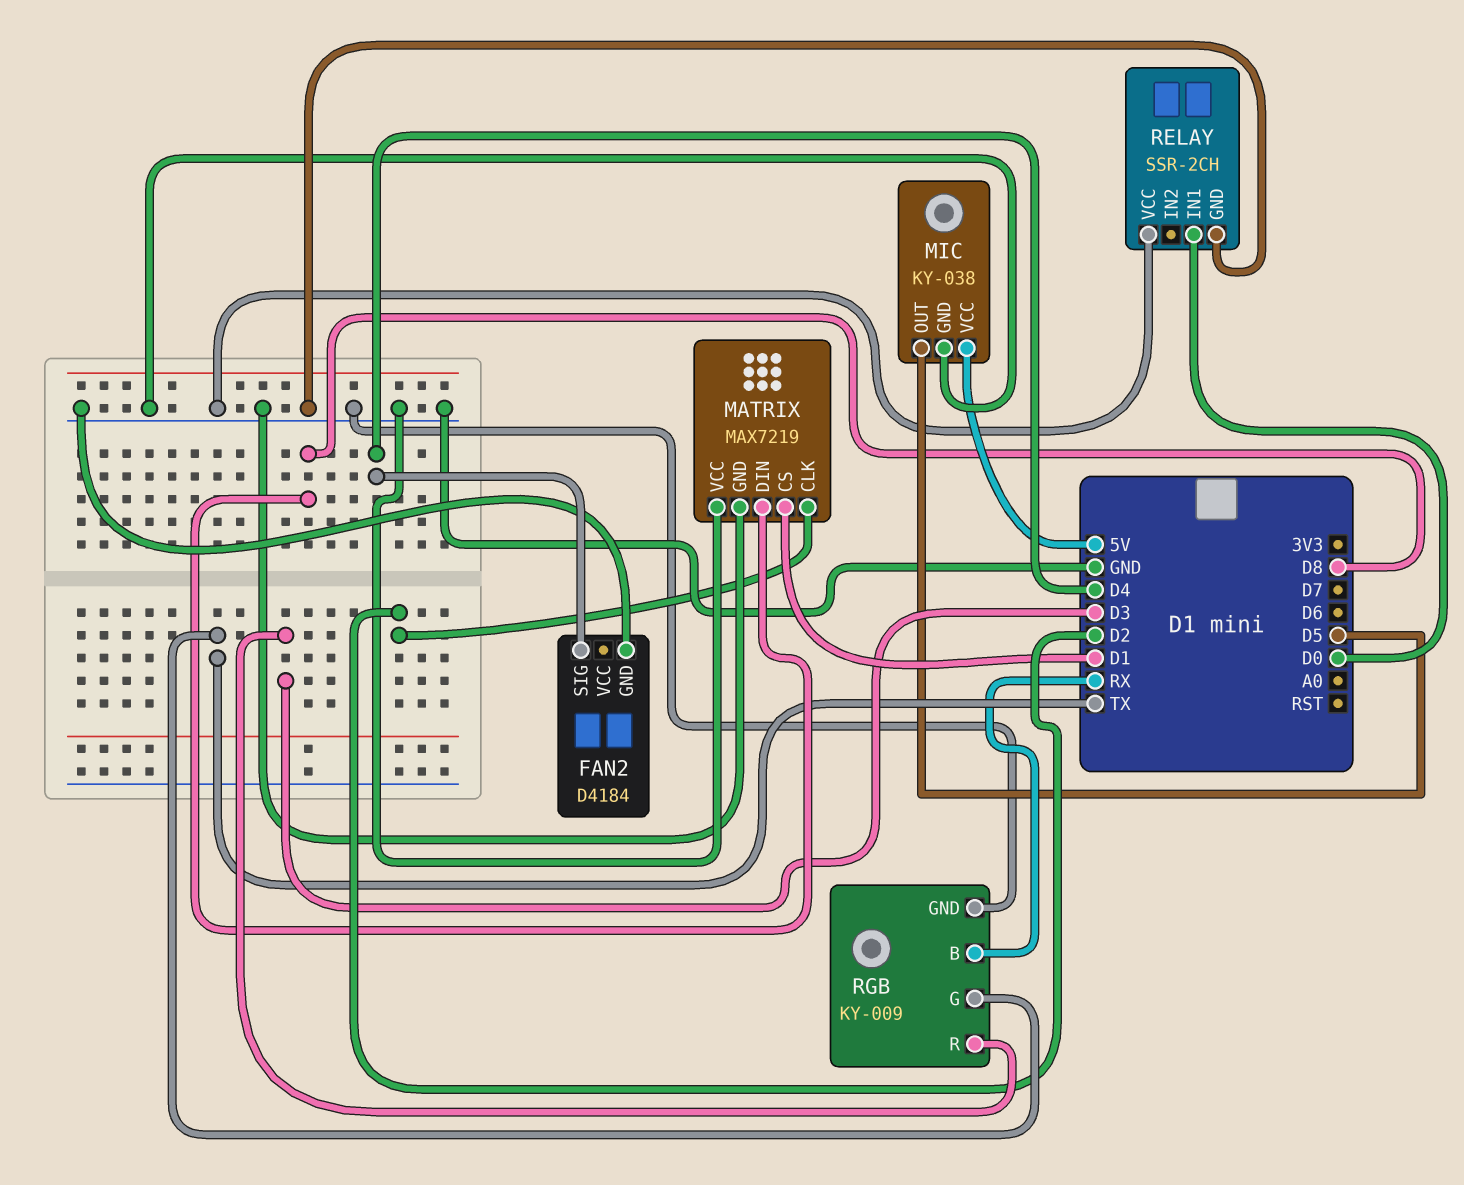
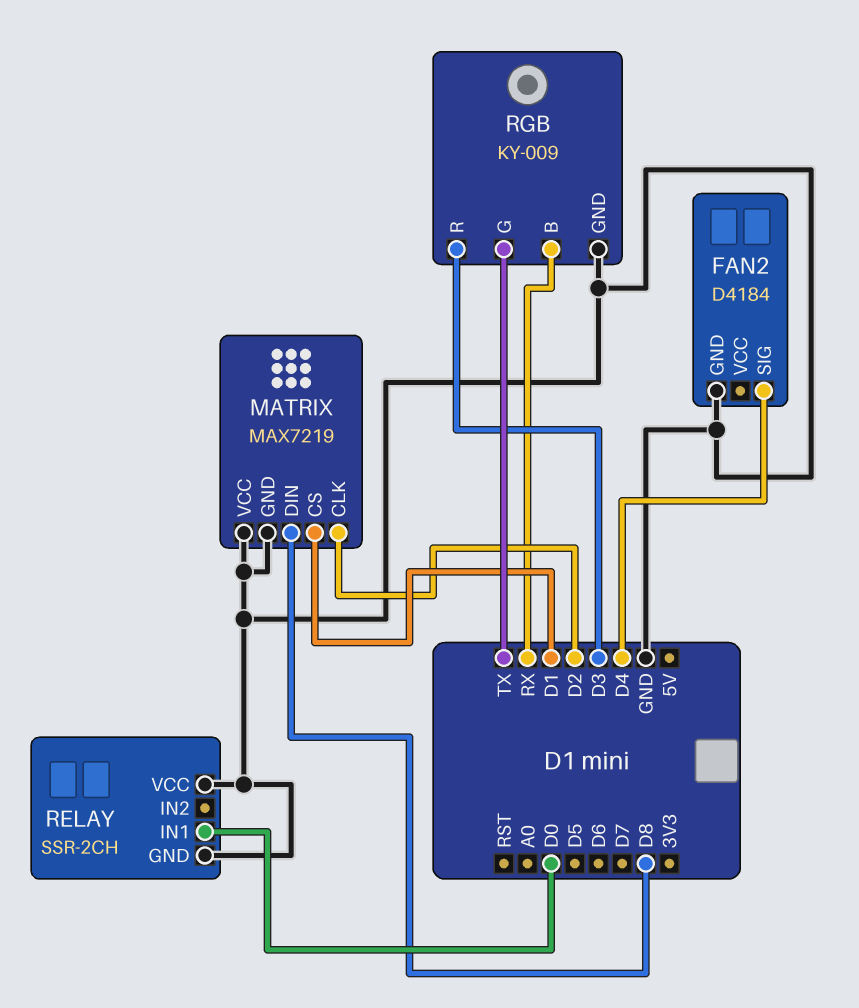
MIC: KY-038 -> none
MIC pin GND: GND -> none
MIC pin OUT: D5 -> none
MIC pin VCC: 5V -> none

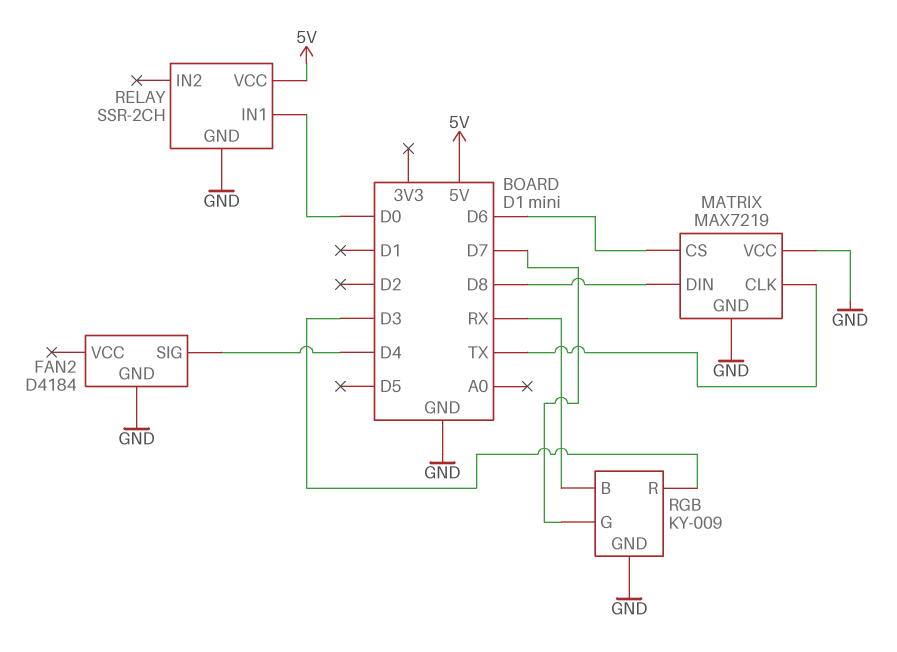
MATRIX pin CLK: D2 -> TX
MATRIX pin CS: D1 -> D6
RELAY pin VCC: GND -> 5V
RGB pin G: TX -> D7

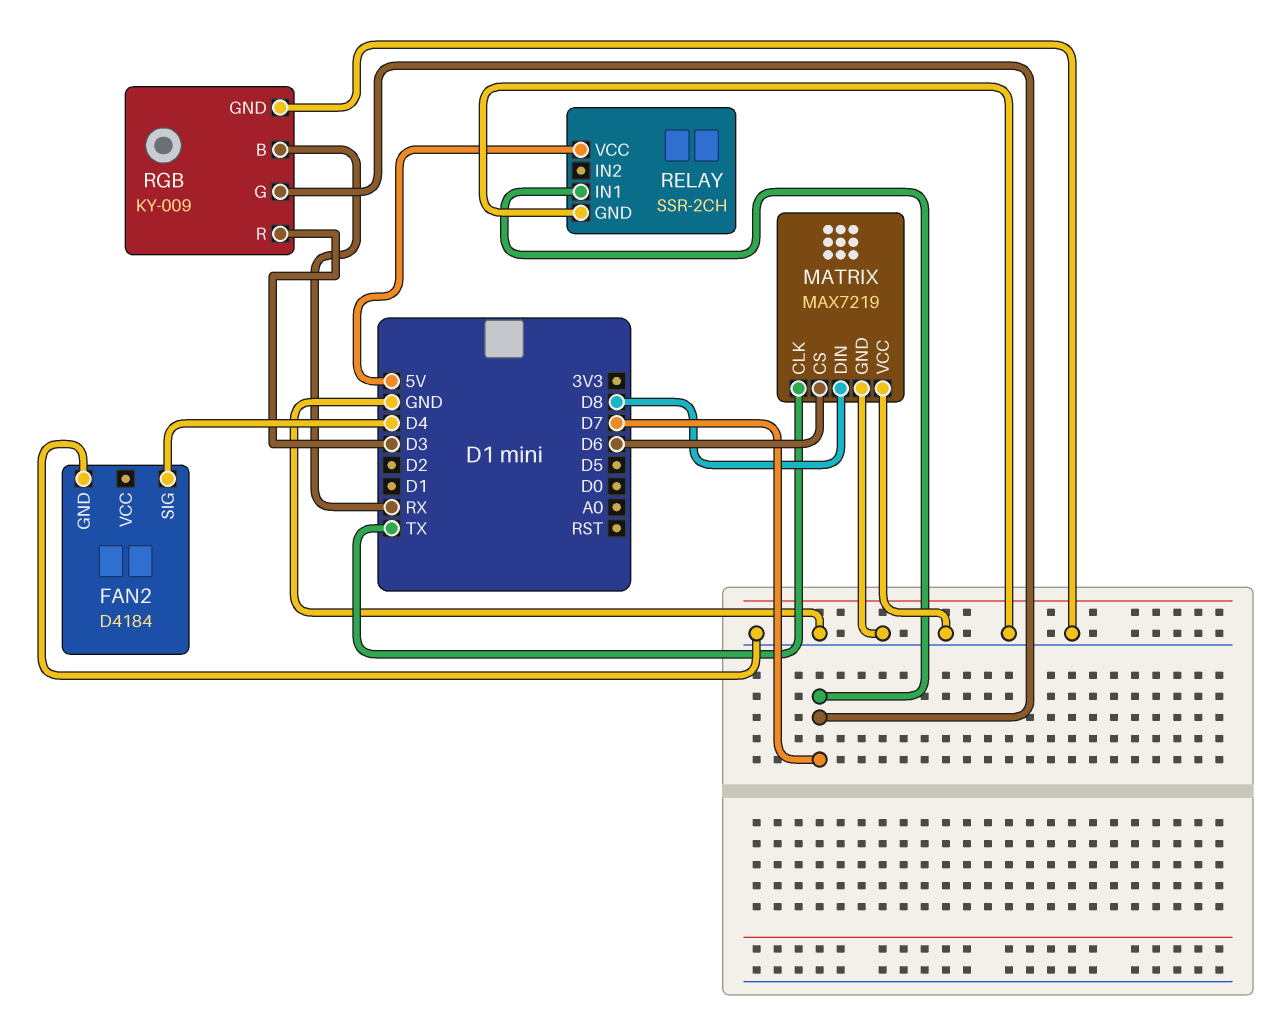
RELAY pin IN1: D0 -> D7

